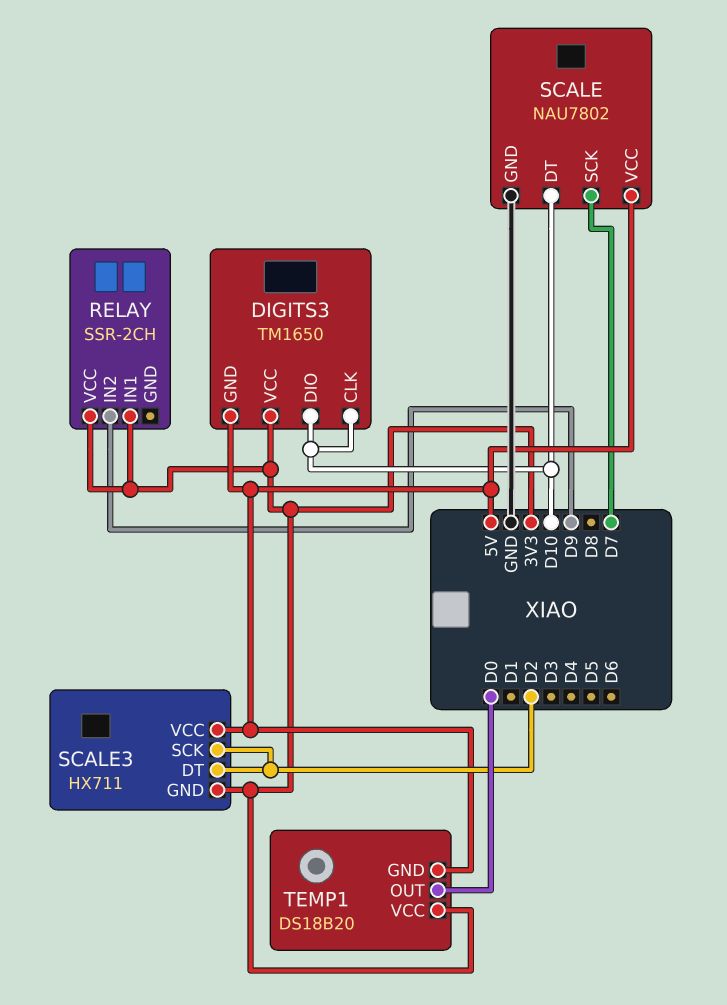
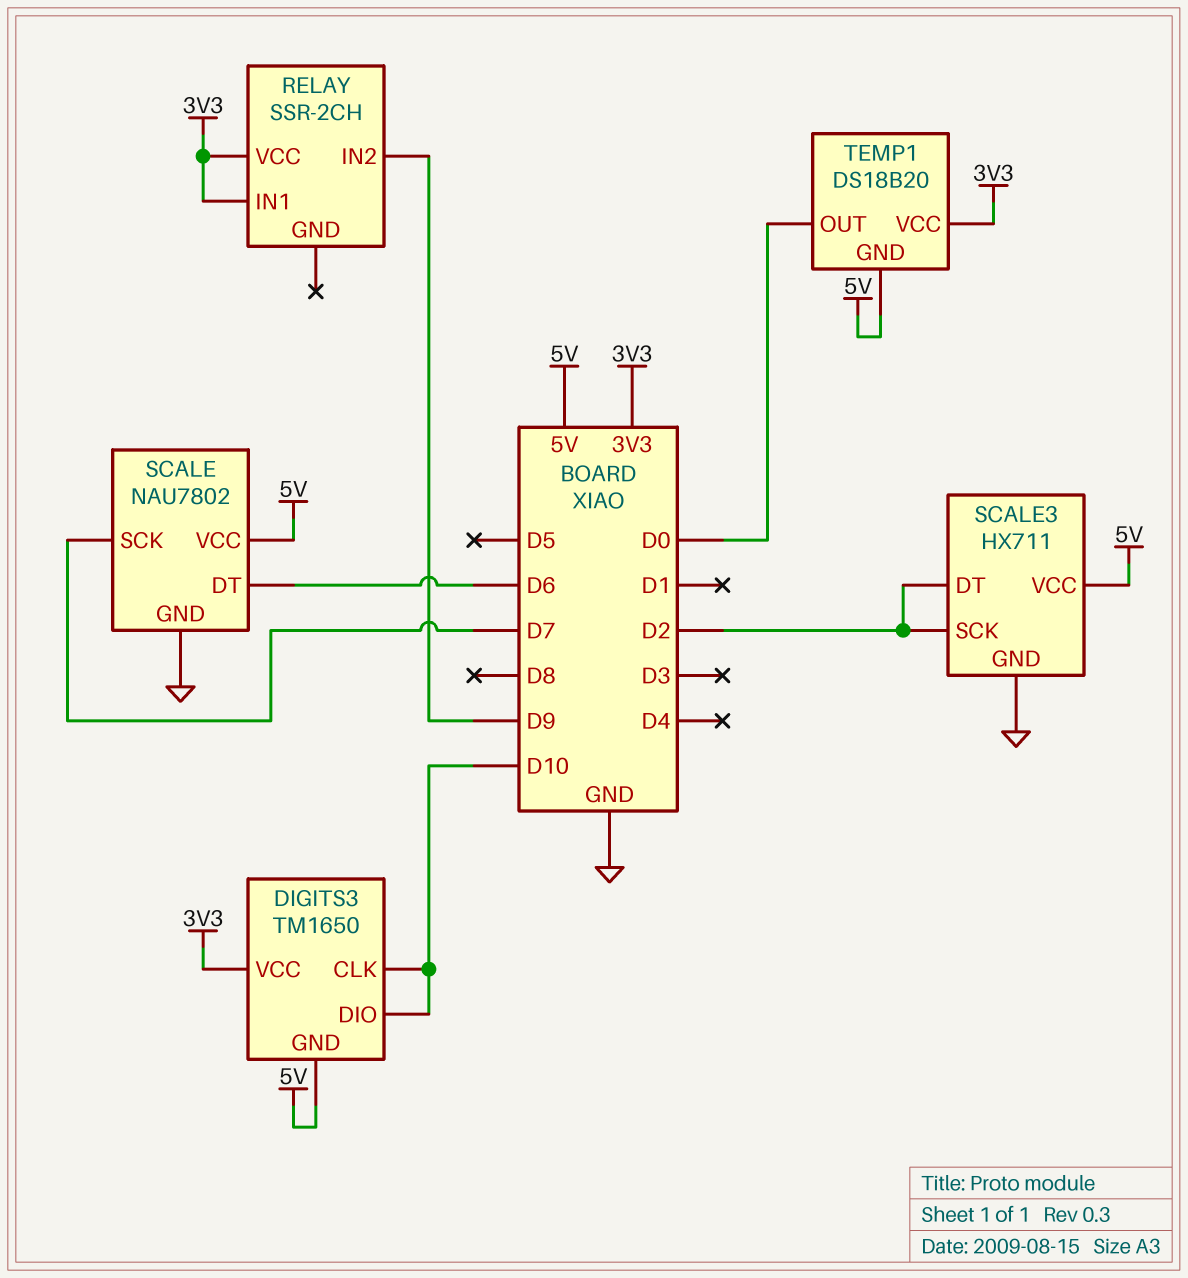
SCALE pin DT: D10 -> D6
SCALE3 pin GND: 3V3 -> GND

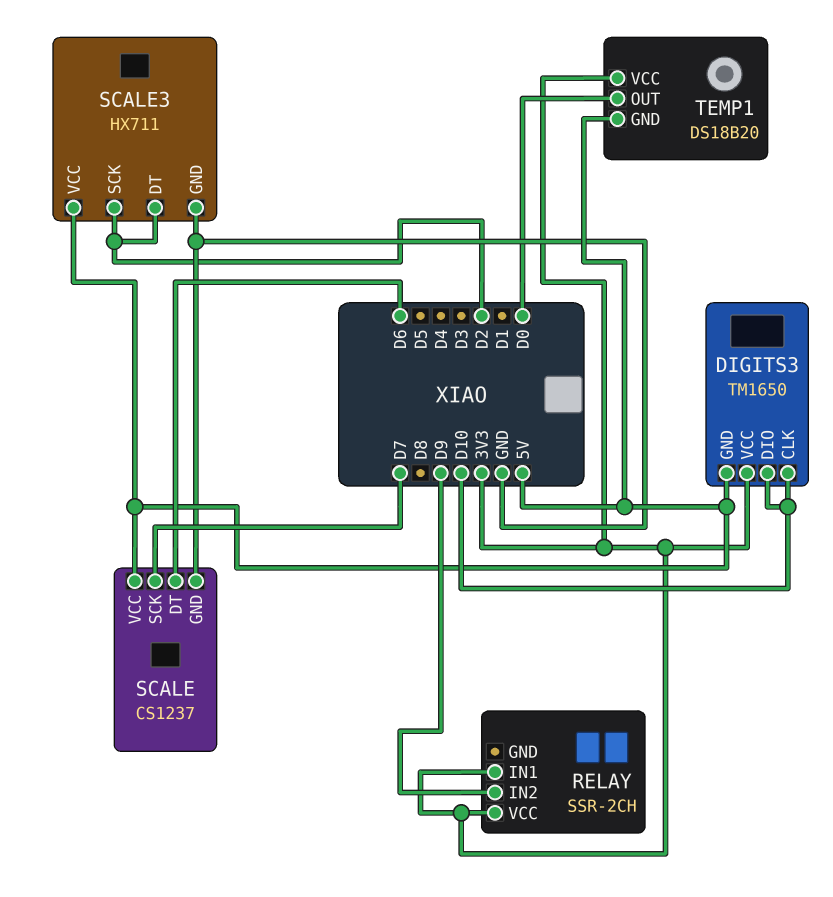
SCALE: NAU7802 -> CS1237

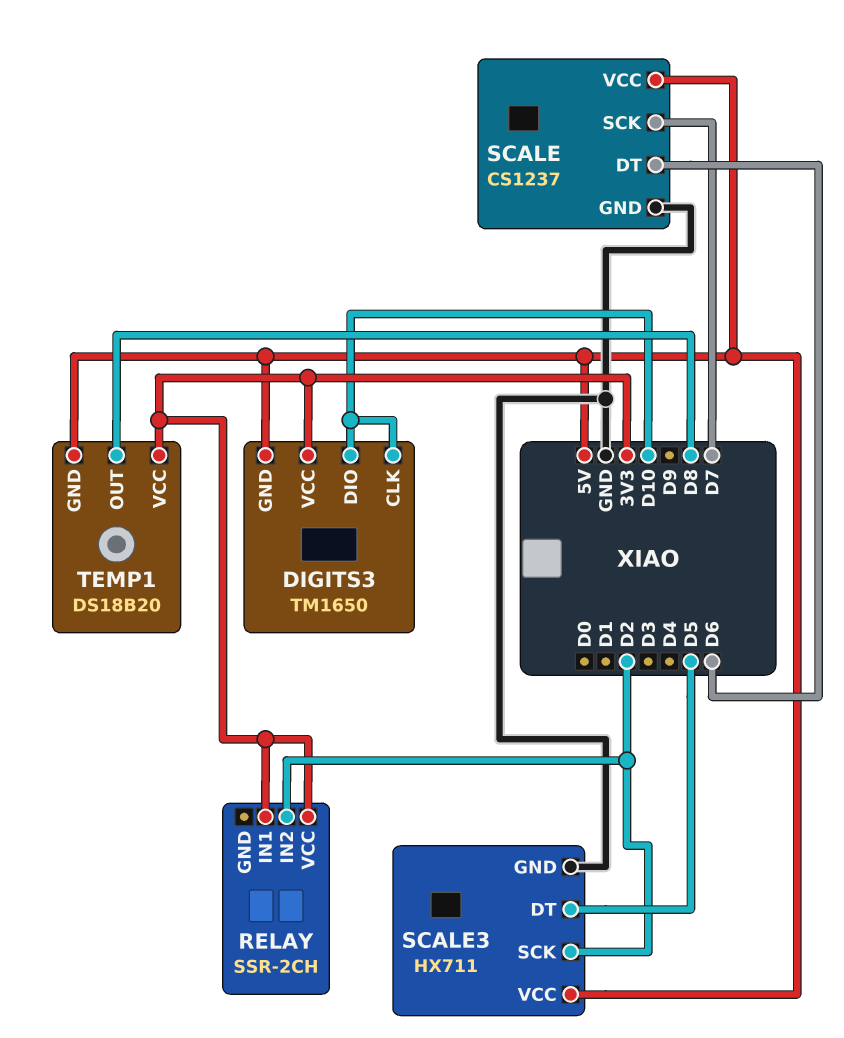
RELAY pin IN2: D9 -> D2
SCALE3 pin DT: D2 -> D5
TEMP1 pin OUT: D0 -> D8

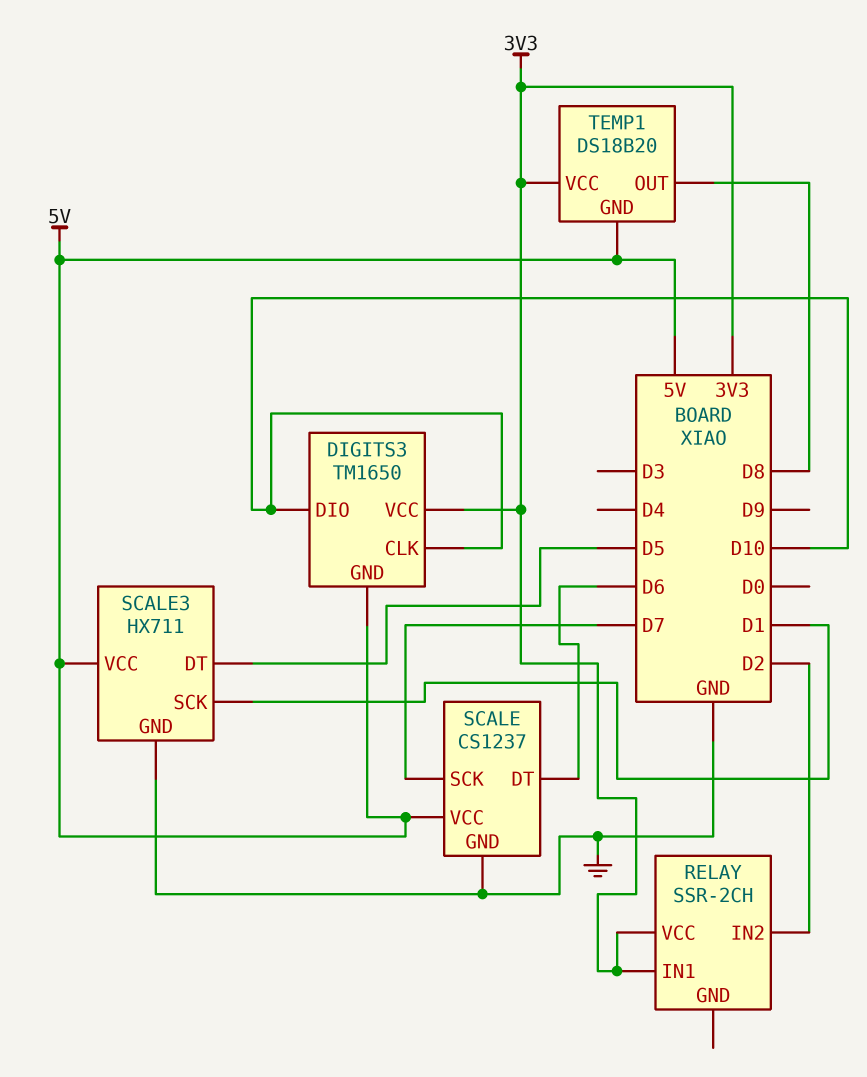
SCALE3 pin SCK: D2 -> D1

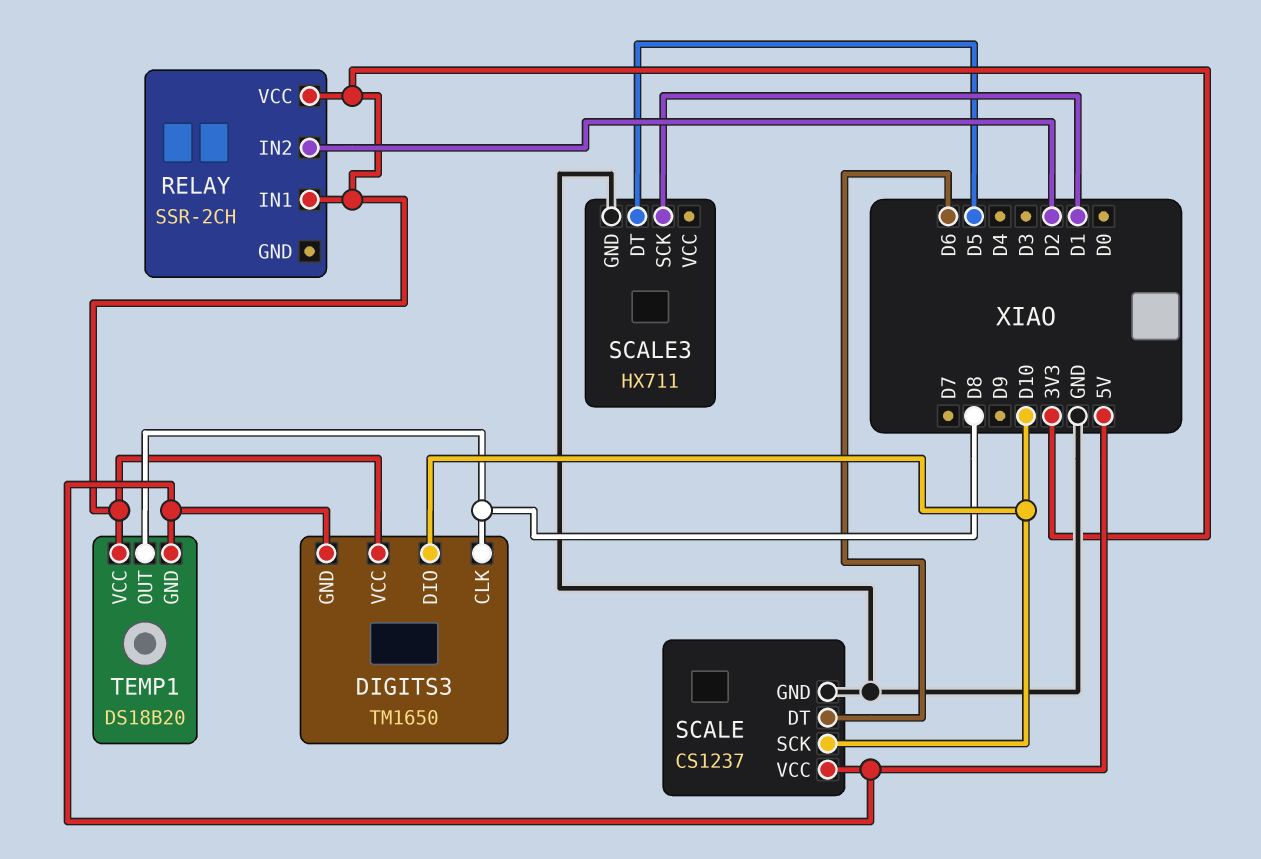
DIGITS3 pin CLK: D10 -> D8
SCALE pin SCK: D7 -> D10
SCALE3 pin VCC: 5V -> none

